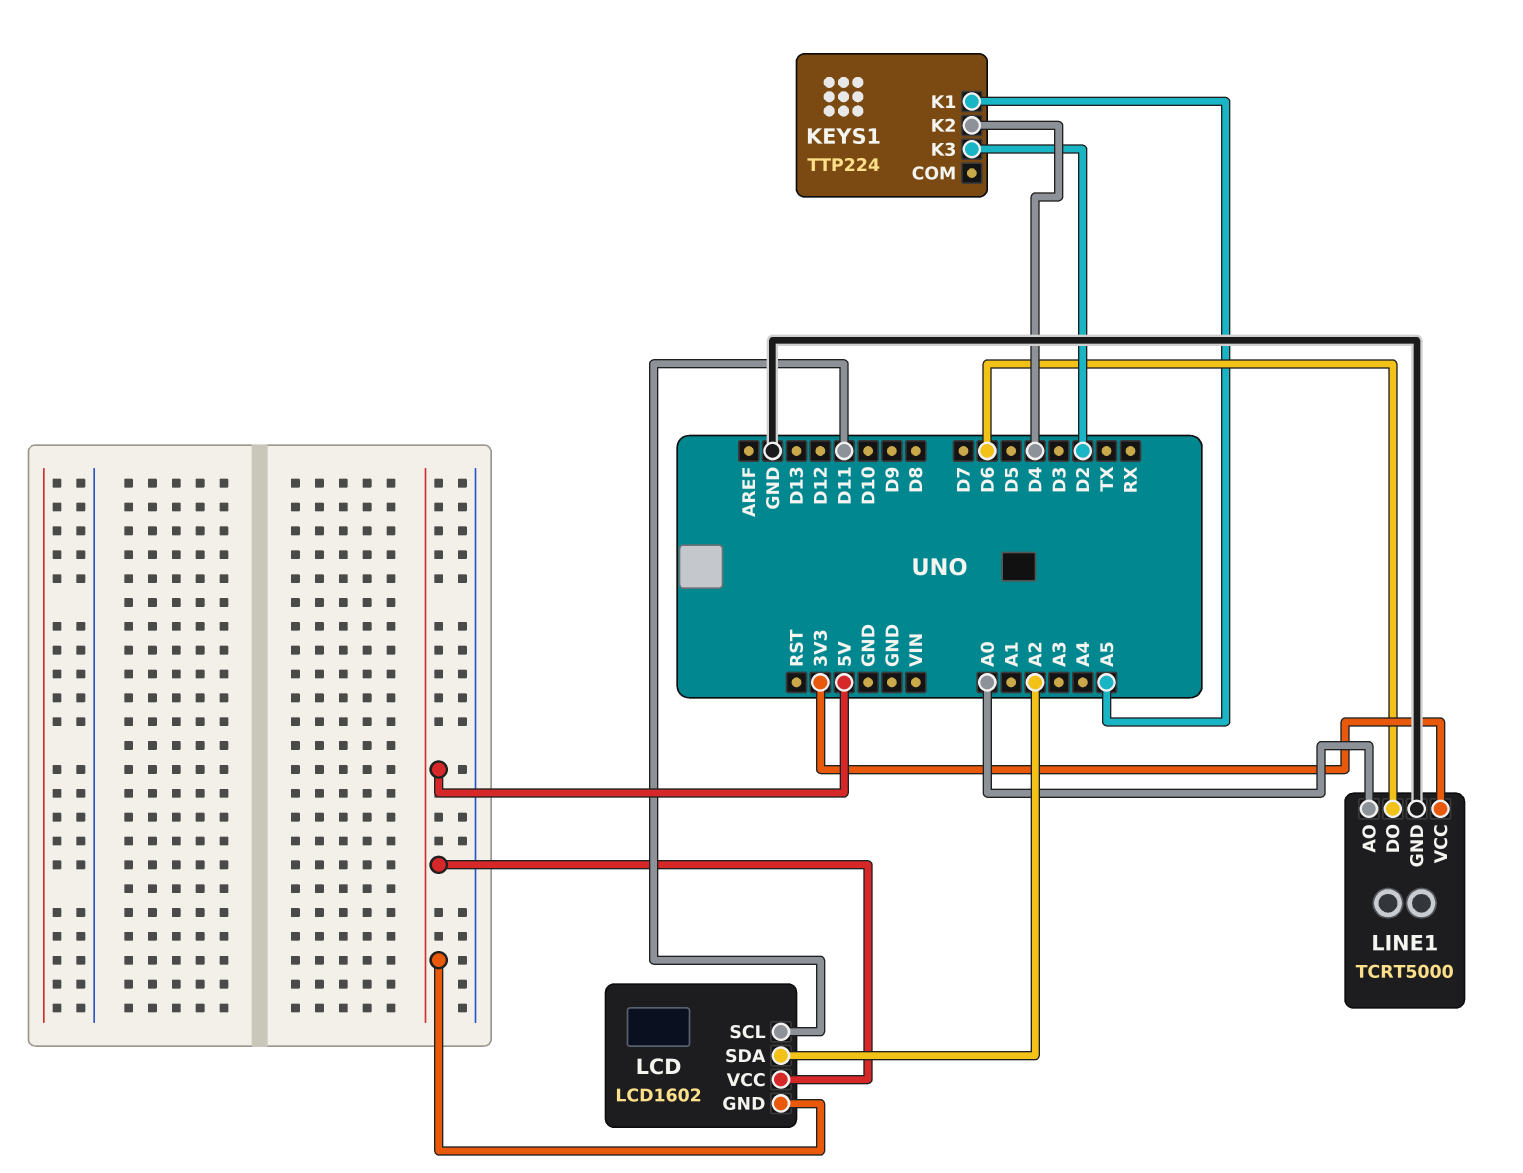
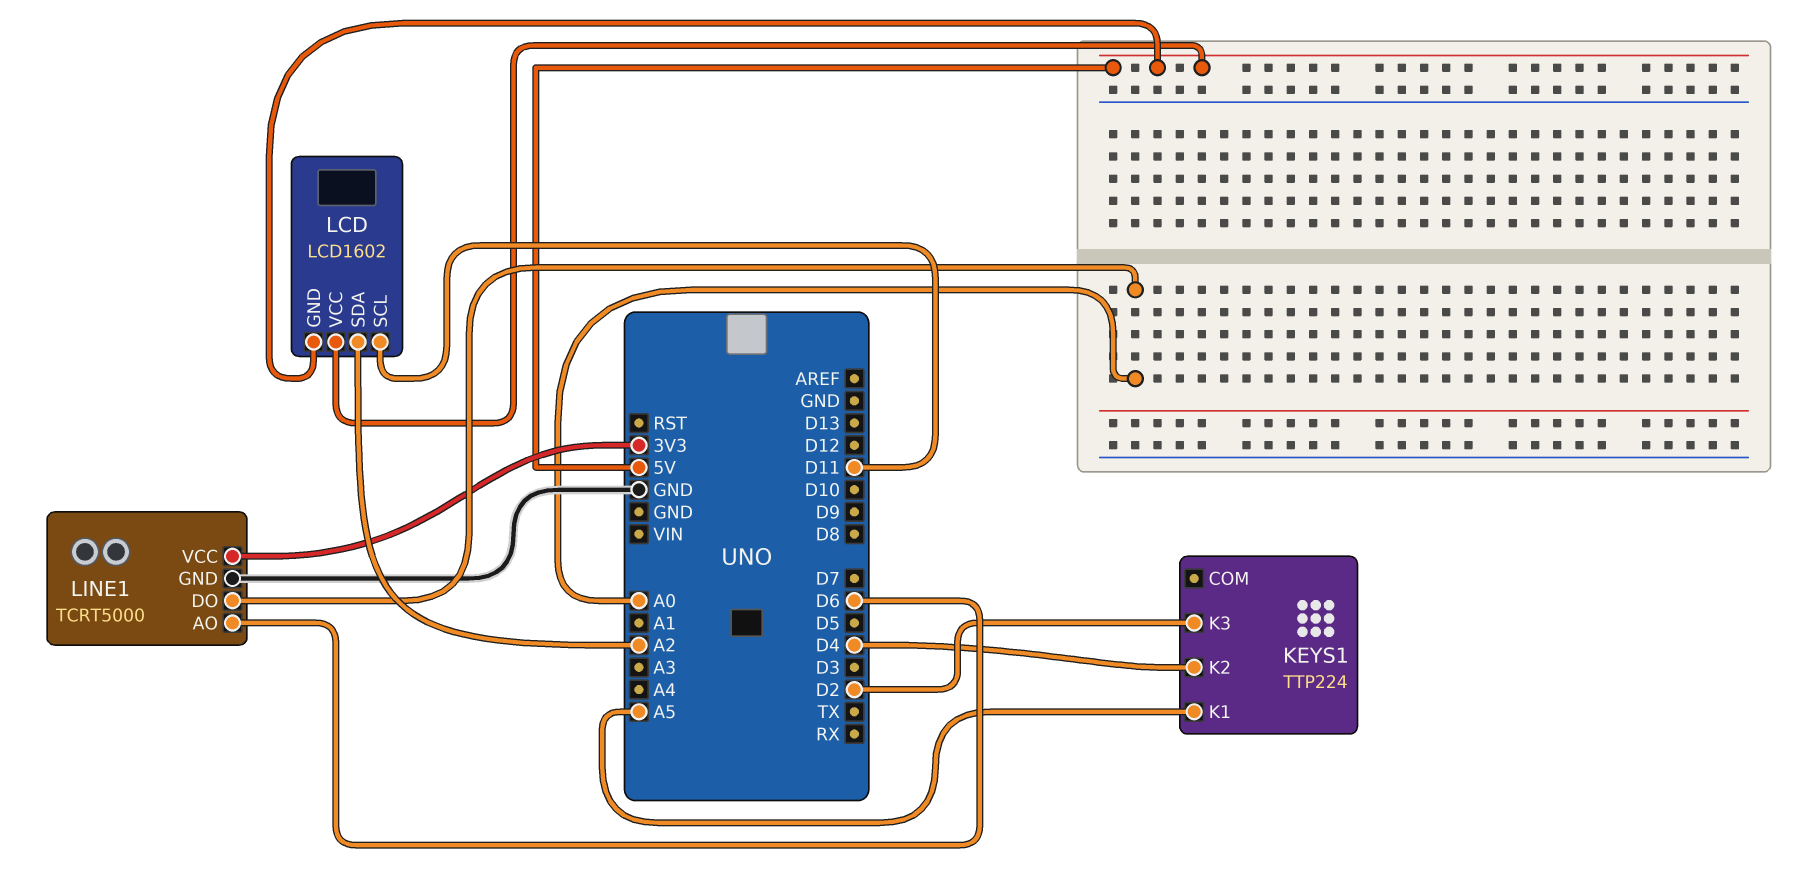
LINE1 pin AO: A0 -> D6
LINE1 pin DO: D6 -> A0

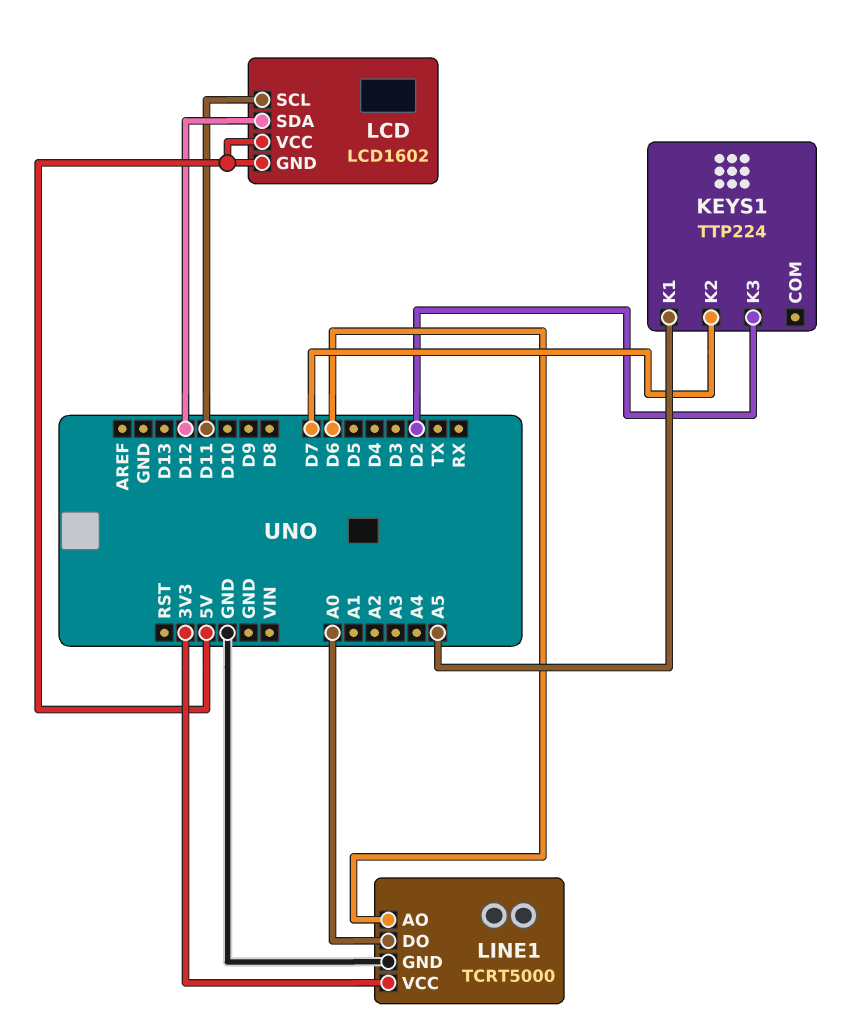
KEYS1 pin K2: D4 -> D7
LCD pin SDA: A2 -> D12

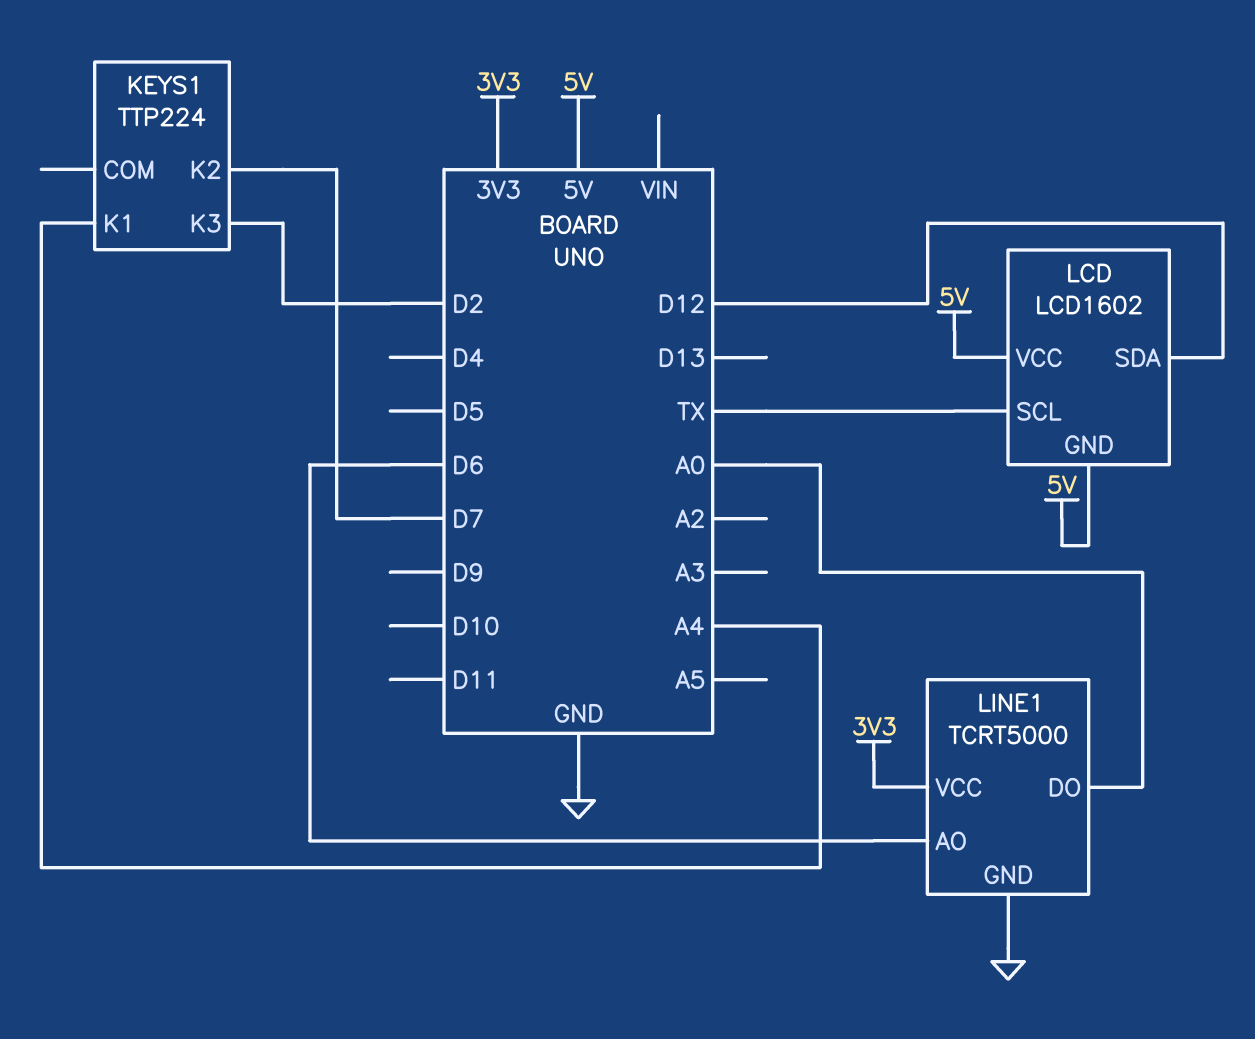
KEYS1 pin K1: A5 -> A4
LCD pin SCL: D11 -> TX

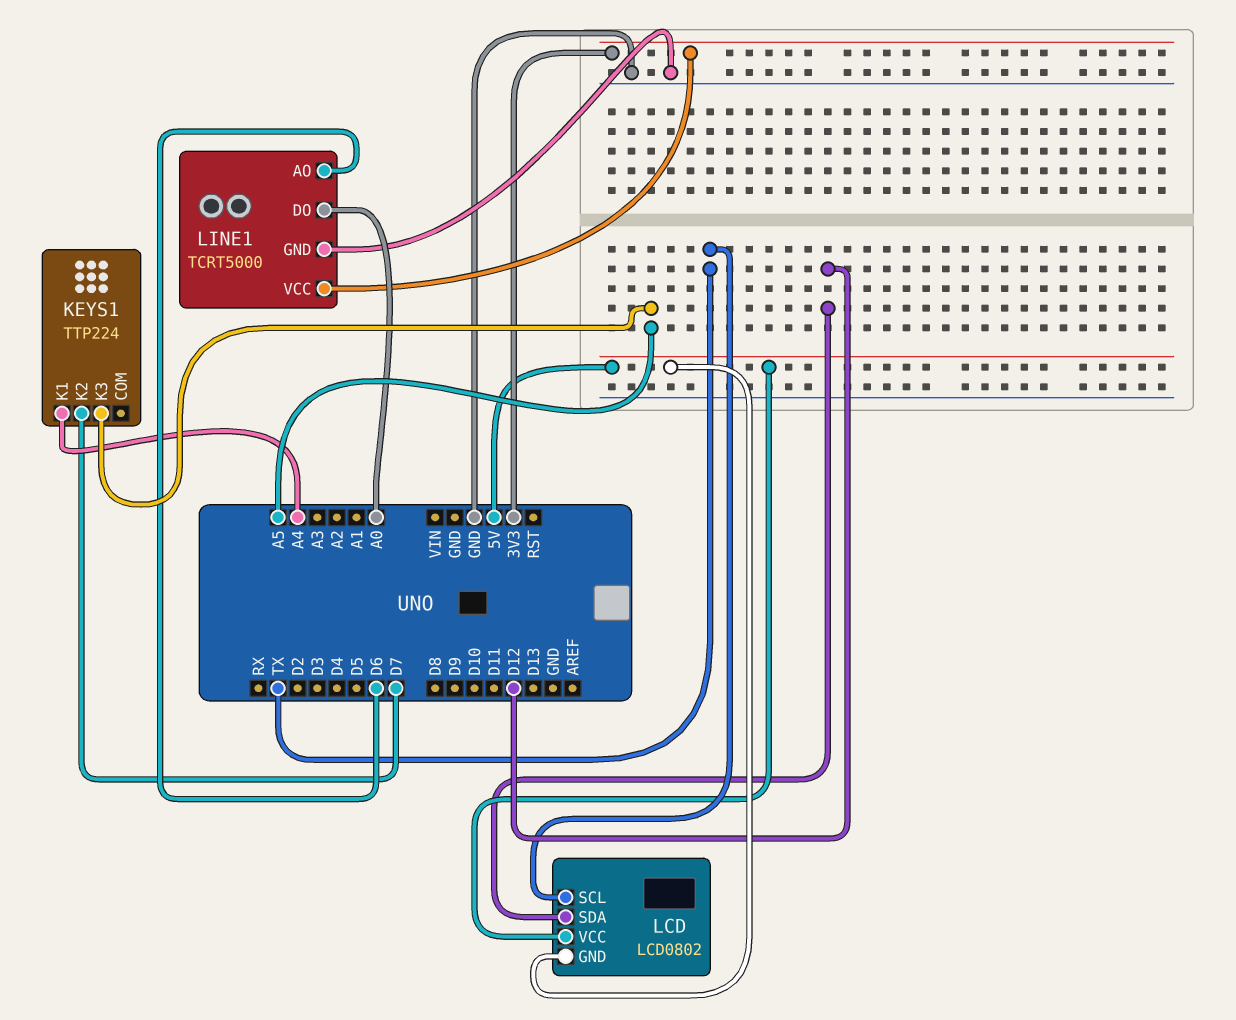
KEYS1 pin K3: D2 -> A5
LCD: LCD1602 -> LCD0802

